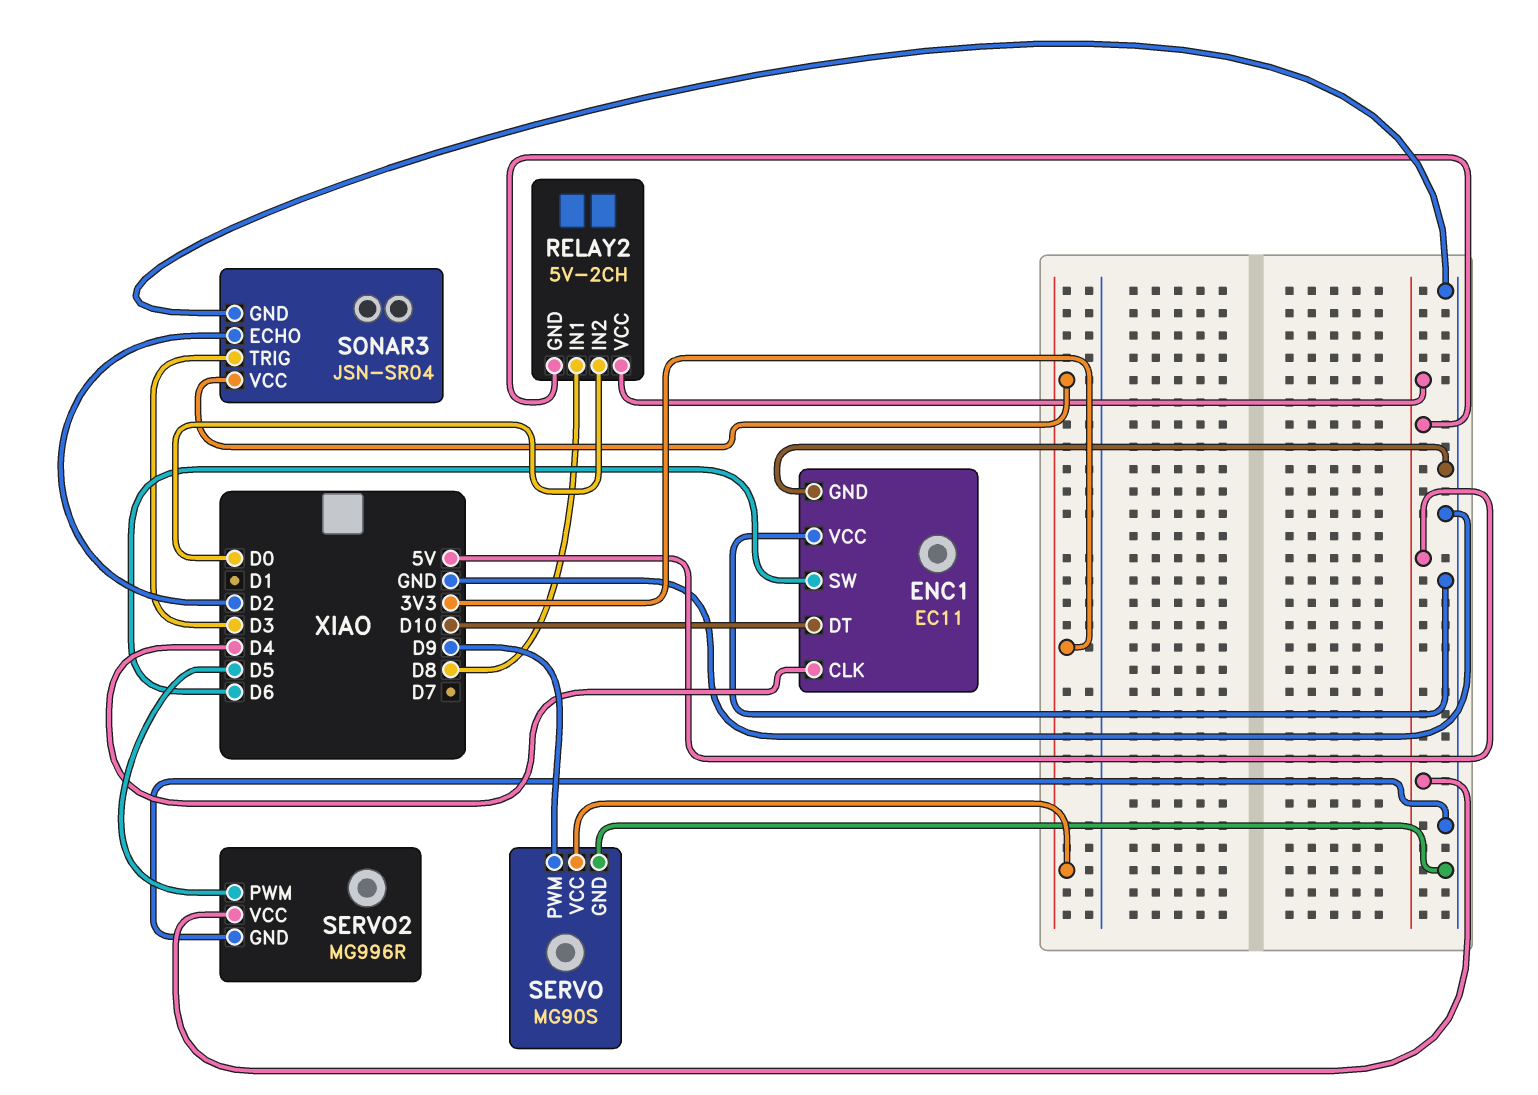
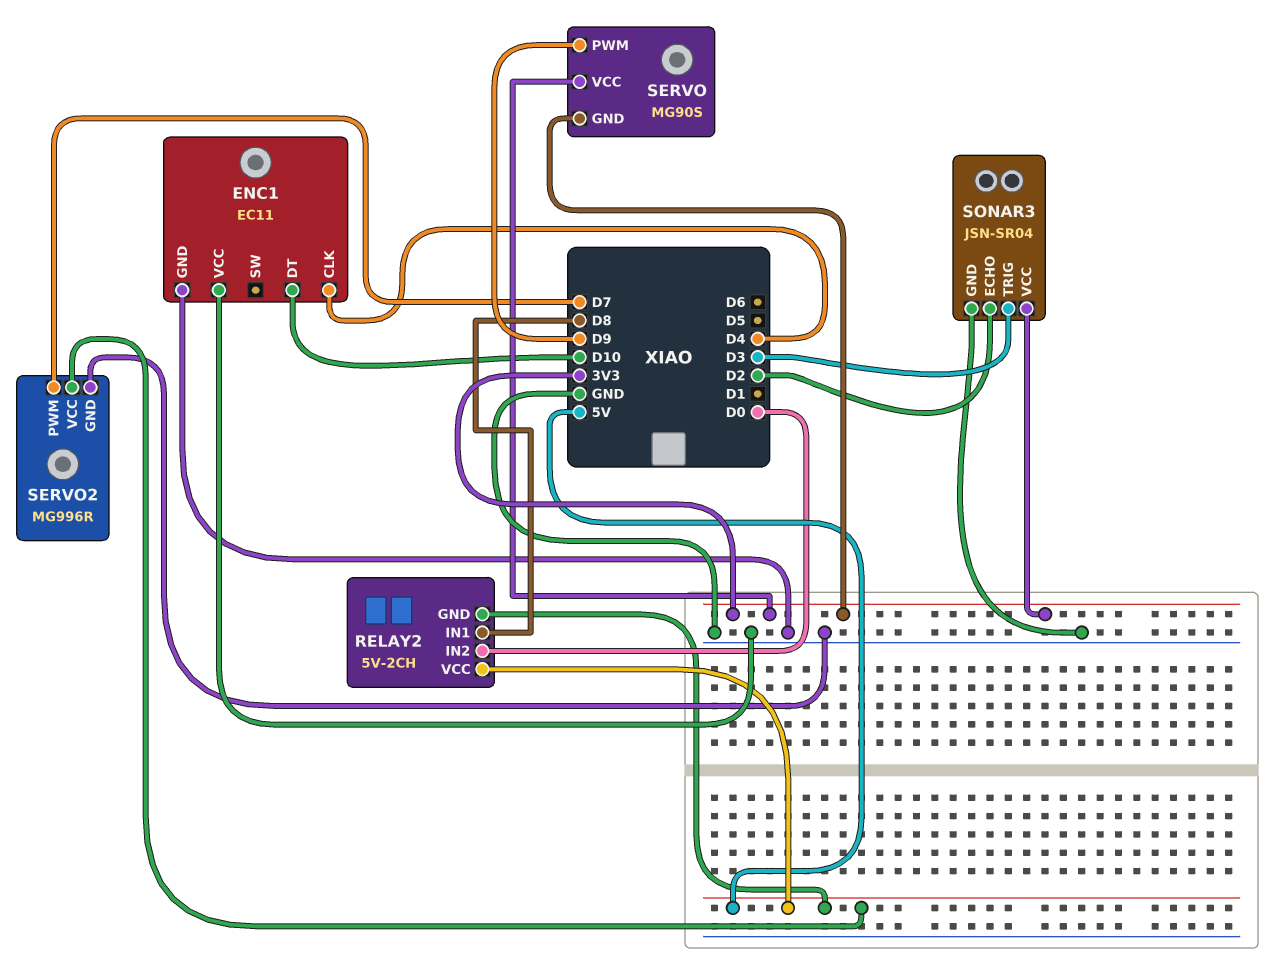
ENC1 pin SW: D6 -> none
SERVO pin GND: GND -> 3V3
SERVO2 pin PWM: D5 -> D7

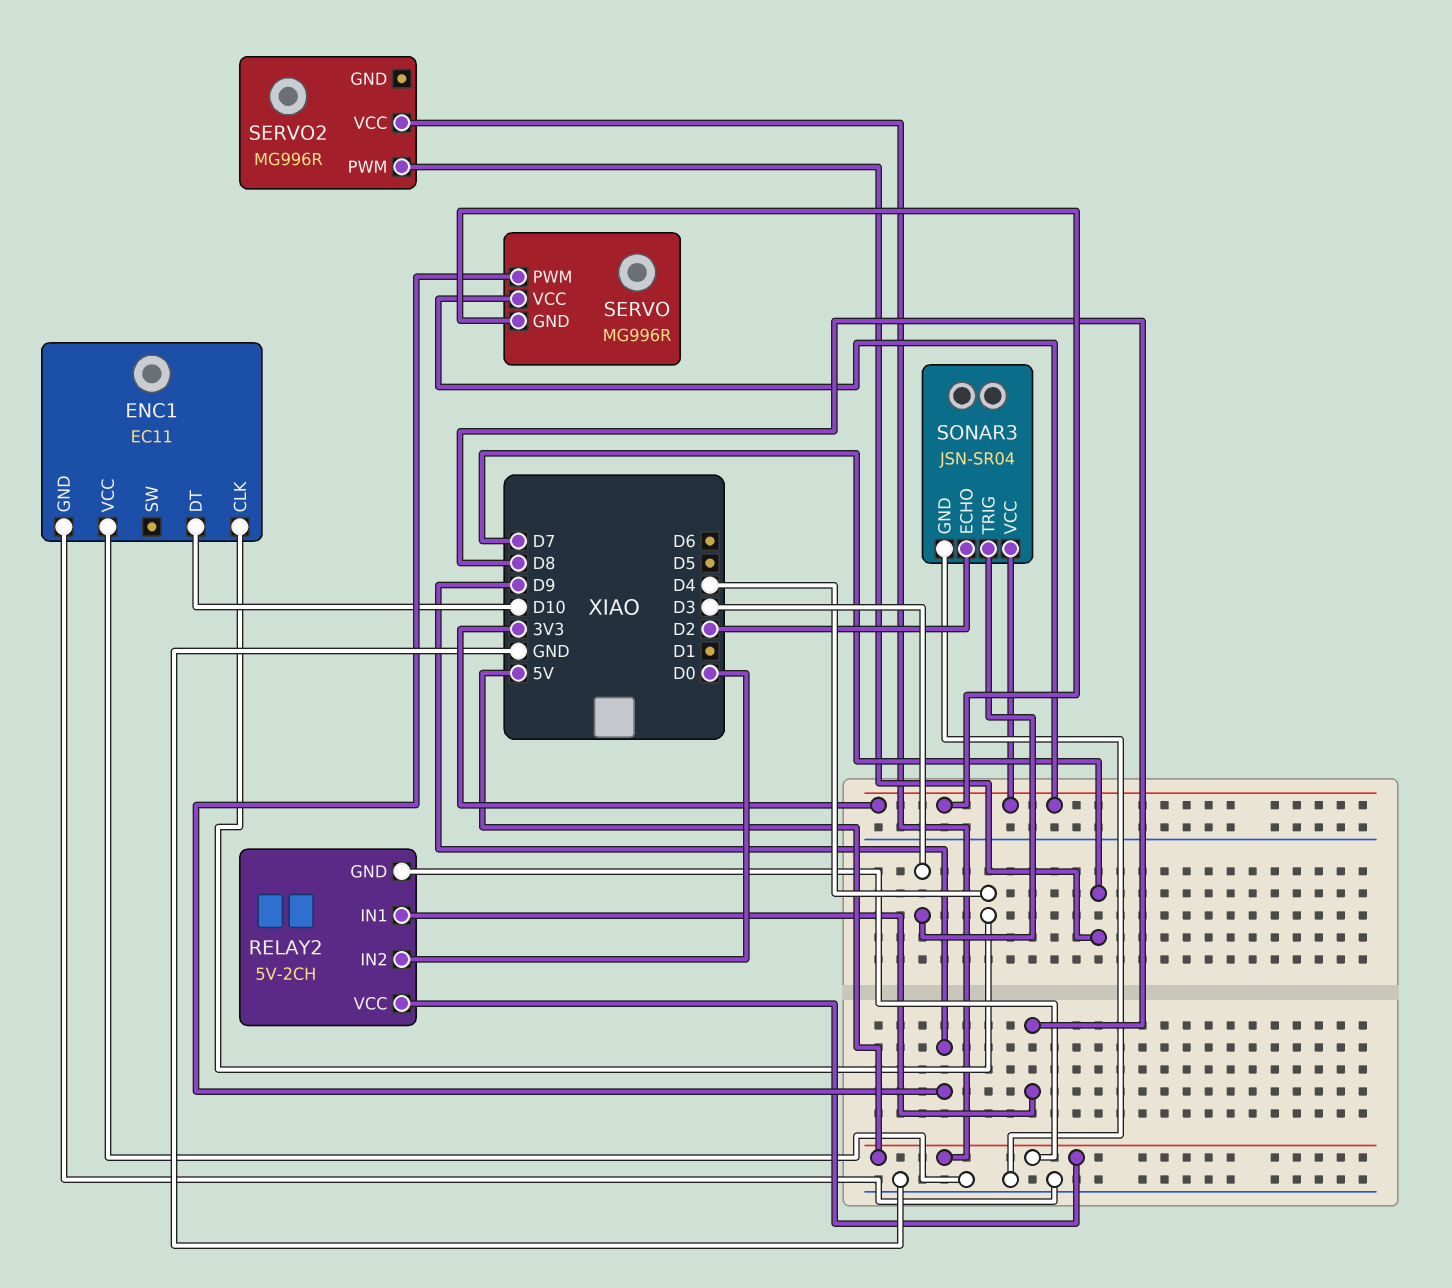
SERVO: MG90S -> MG996R
SERVO2 pin GND: GND -> none

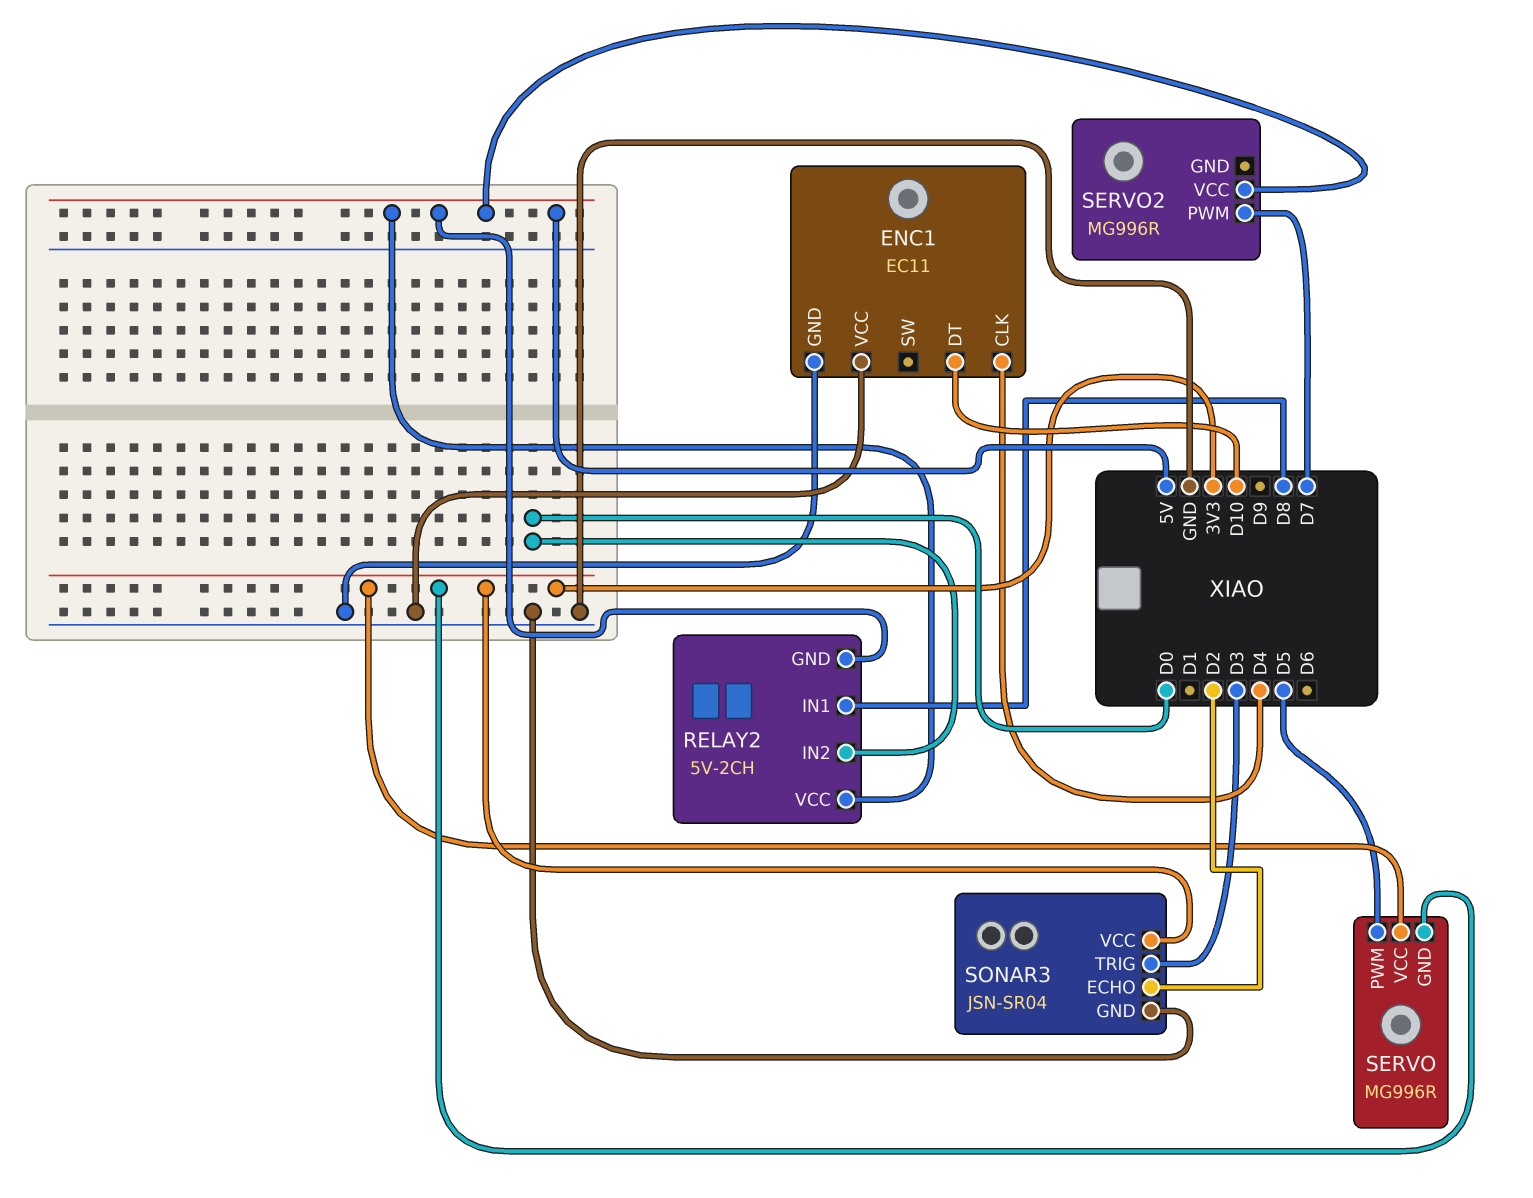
SERVO pin PWM: D9 -> D5

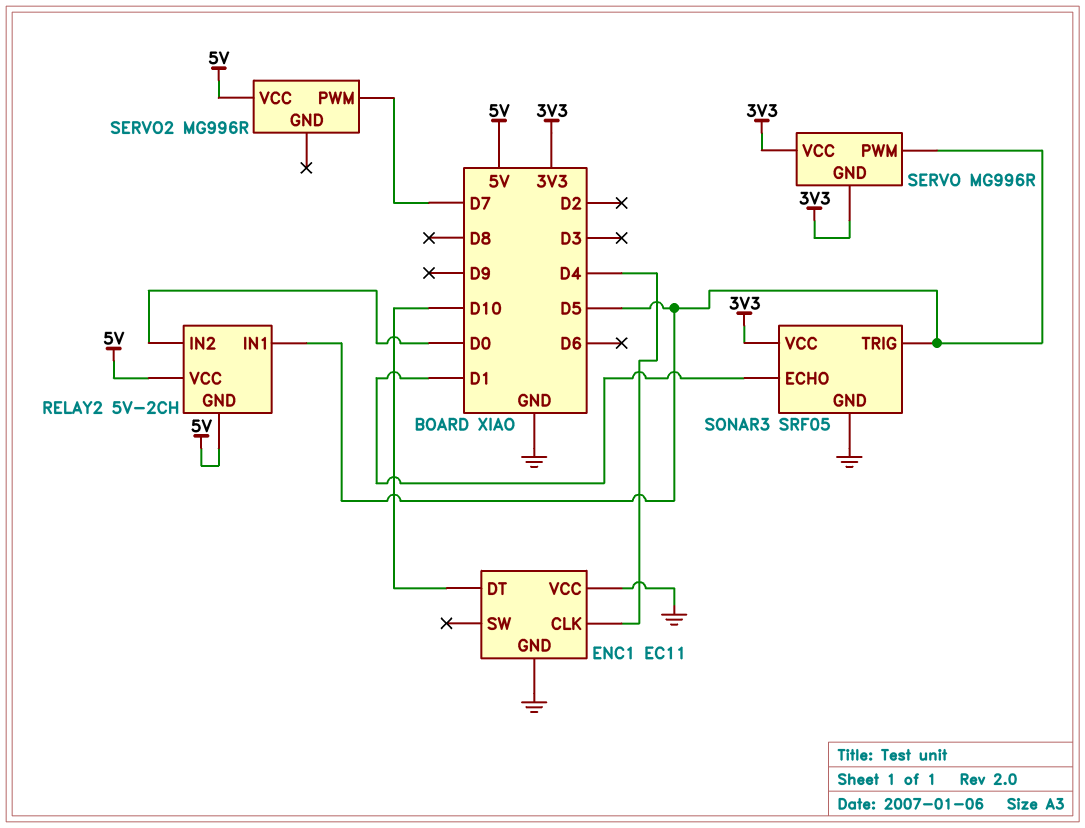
RELAY2 pin IN1: D8 -> D5
SONAR3: JSN-SR04 -> SRF05
SONAR3 pin ECHO: D2 -> D1
SONAR3 pin TRIG: D3 -> D5

